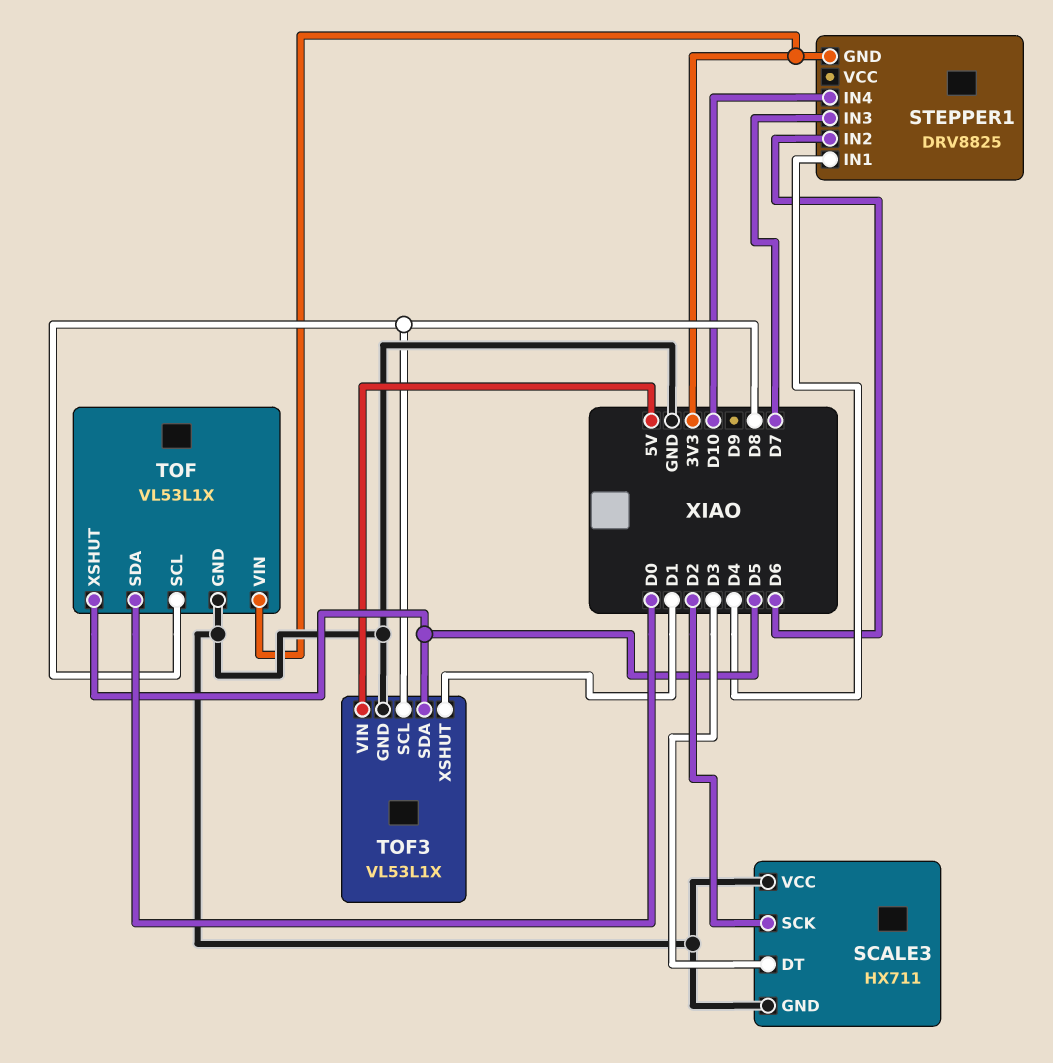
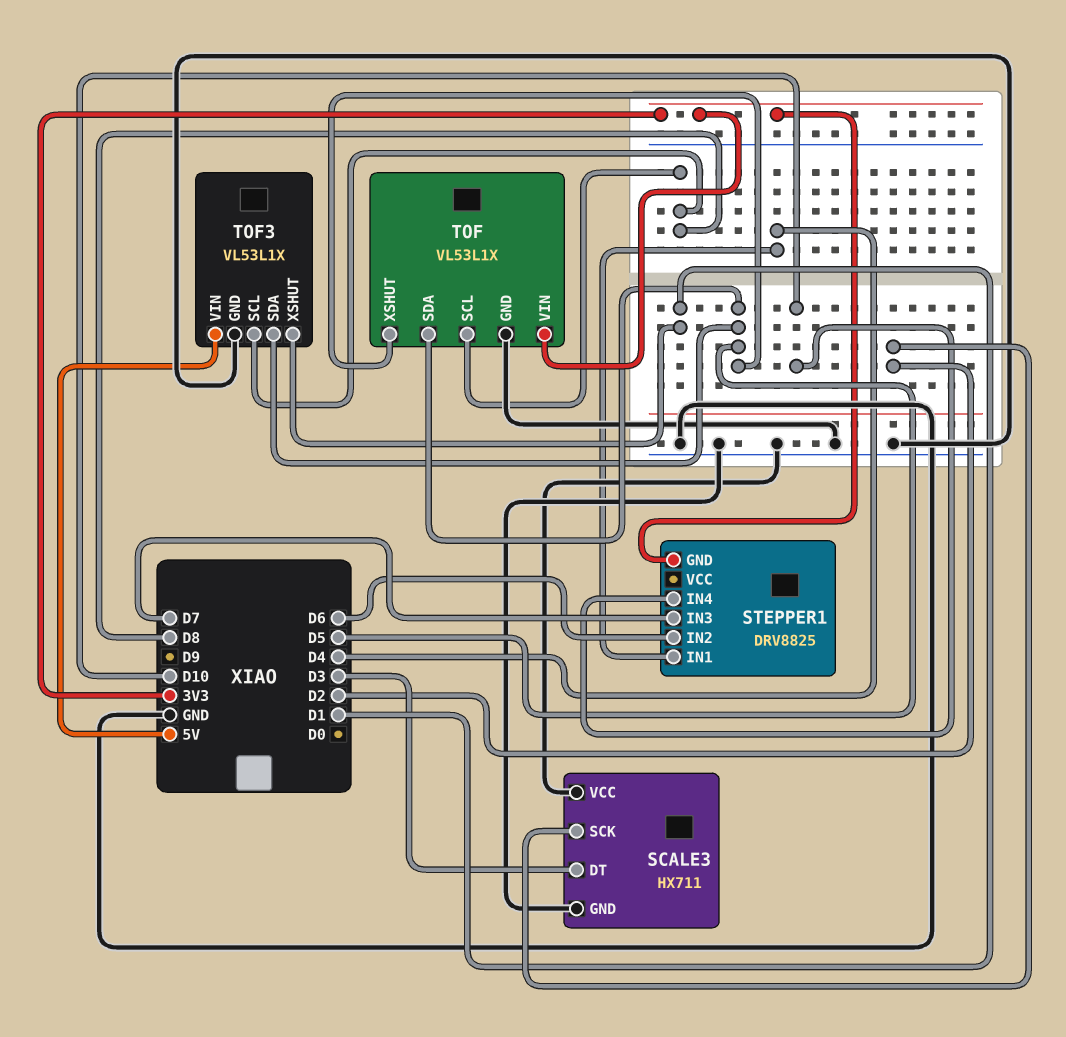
TOF pin SDA: D0 -> D5

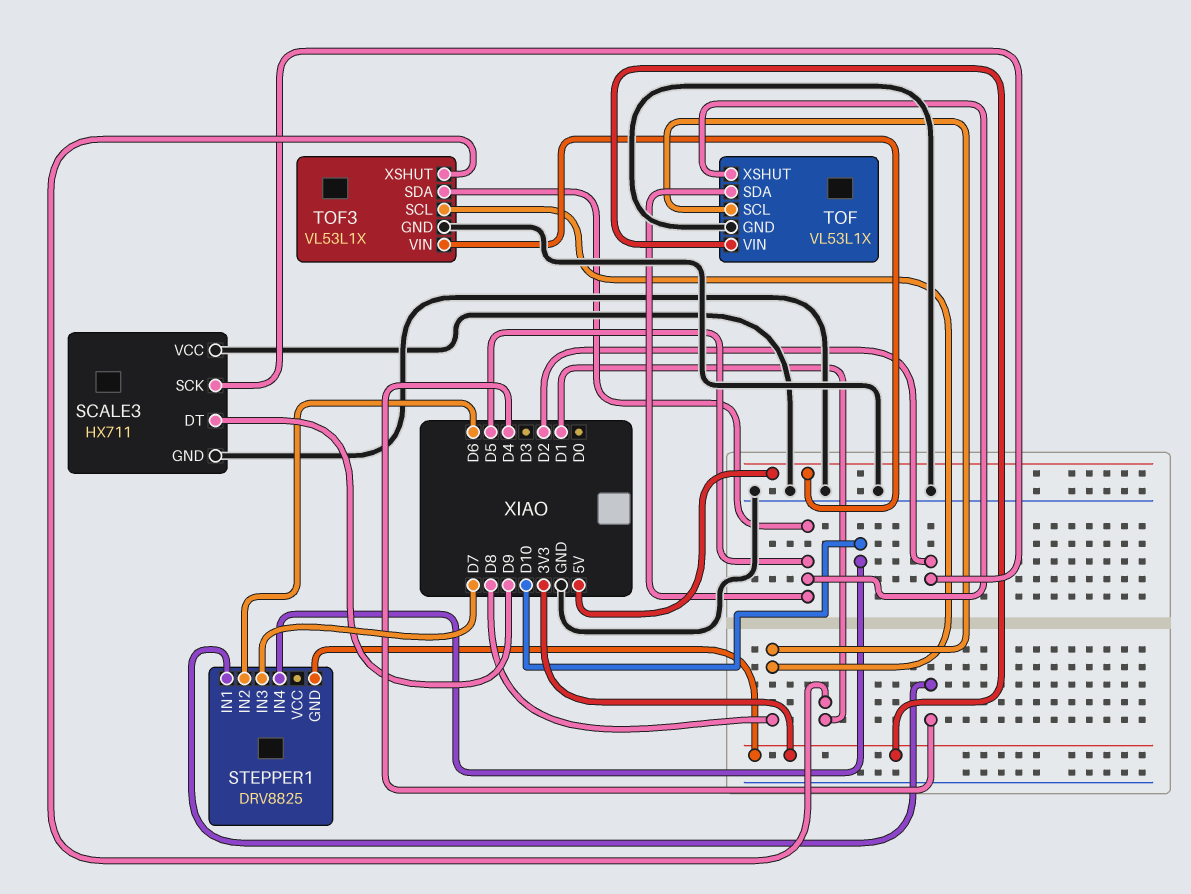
SCALE3 pin DT: D3 -> D9

